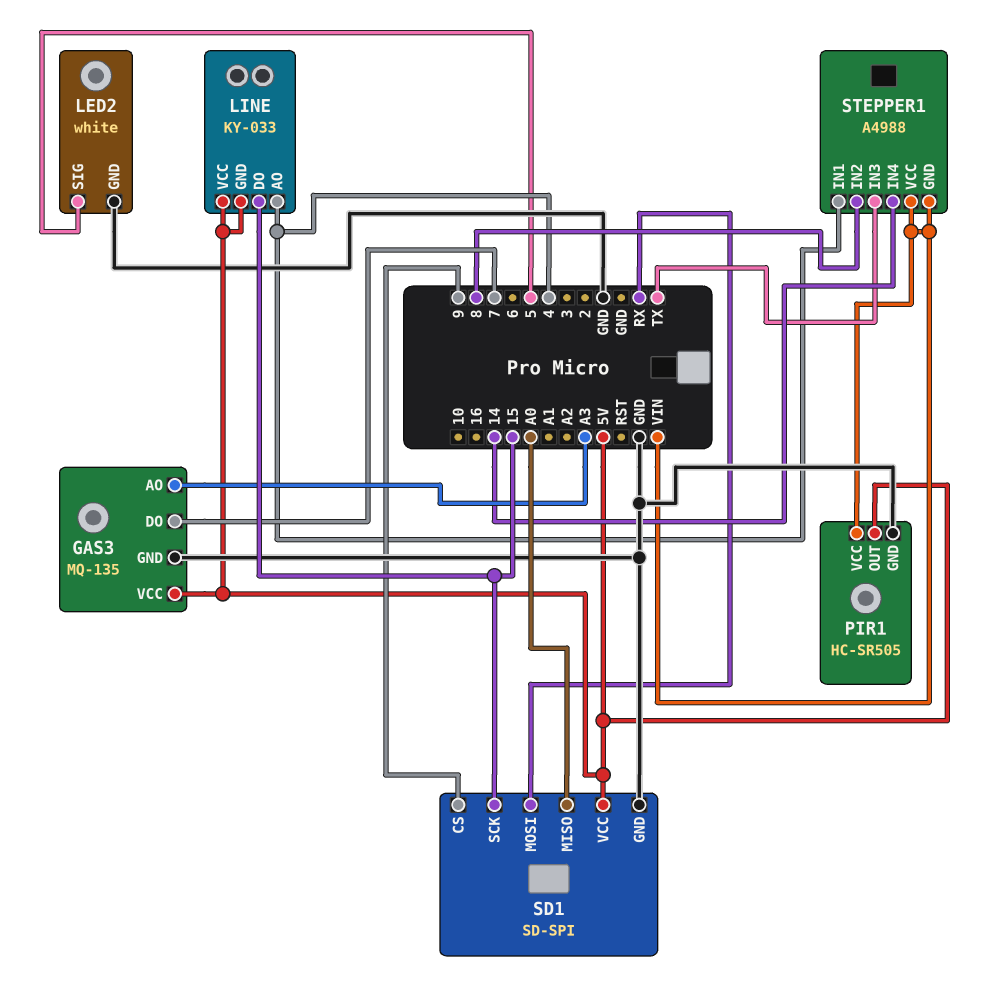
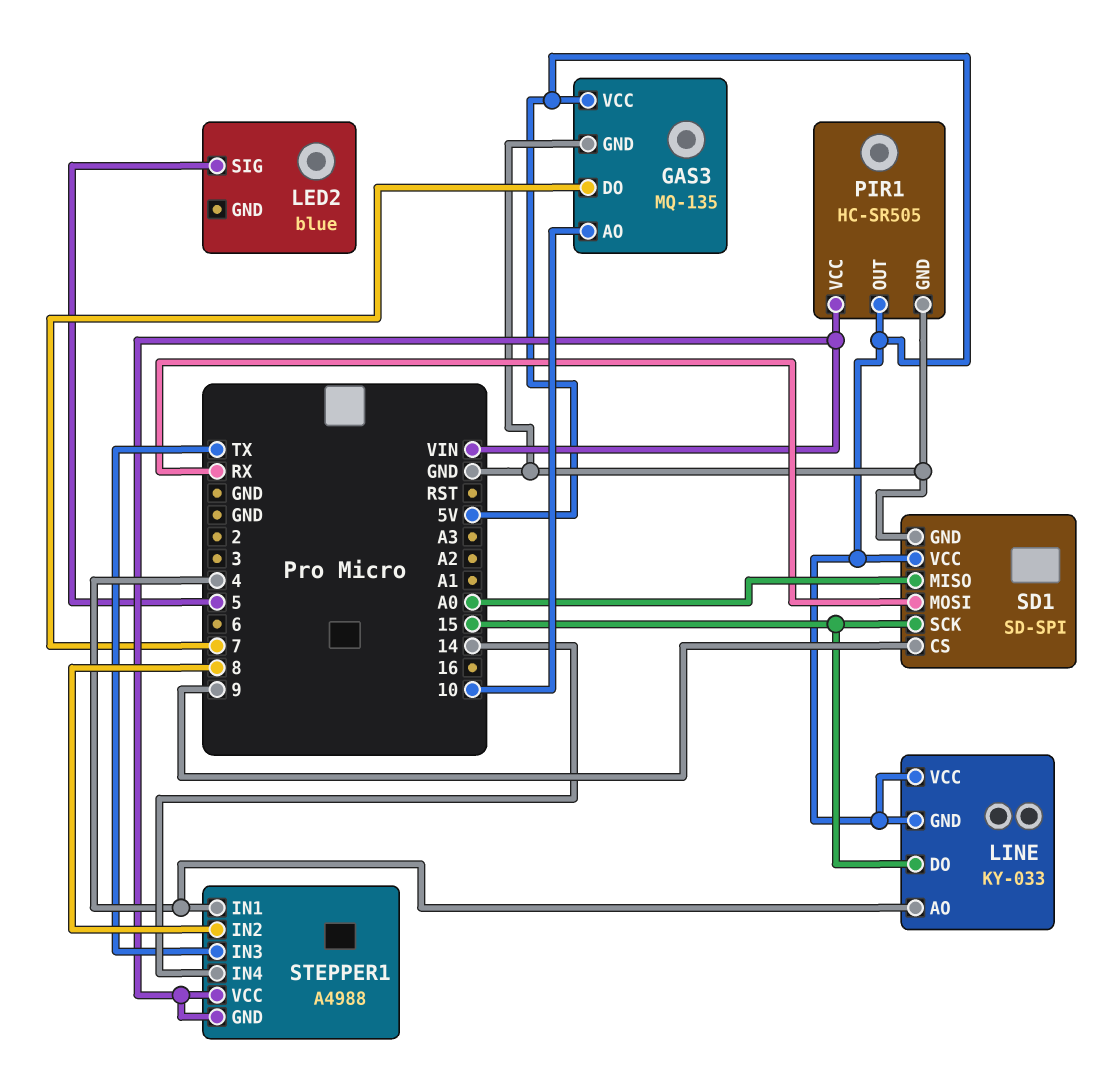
GAS3 pin AO: A3 -> 10
LED2: white -> blue
LED2 pin GND: GND -> none

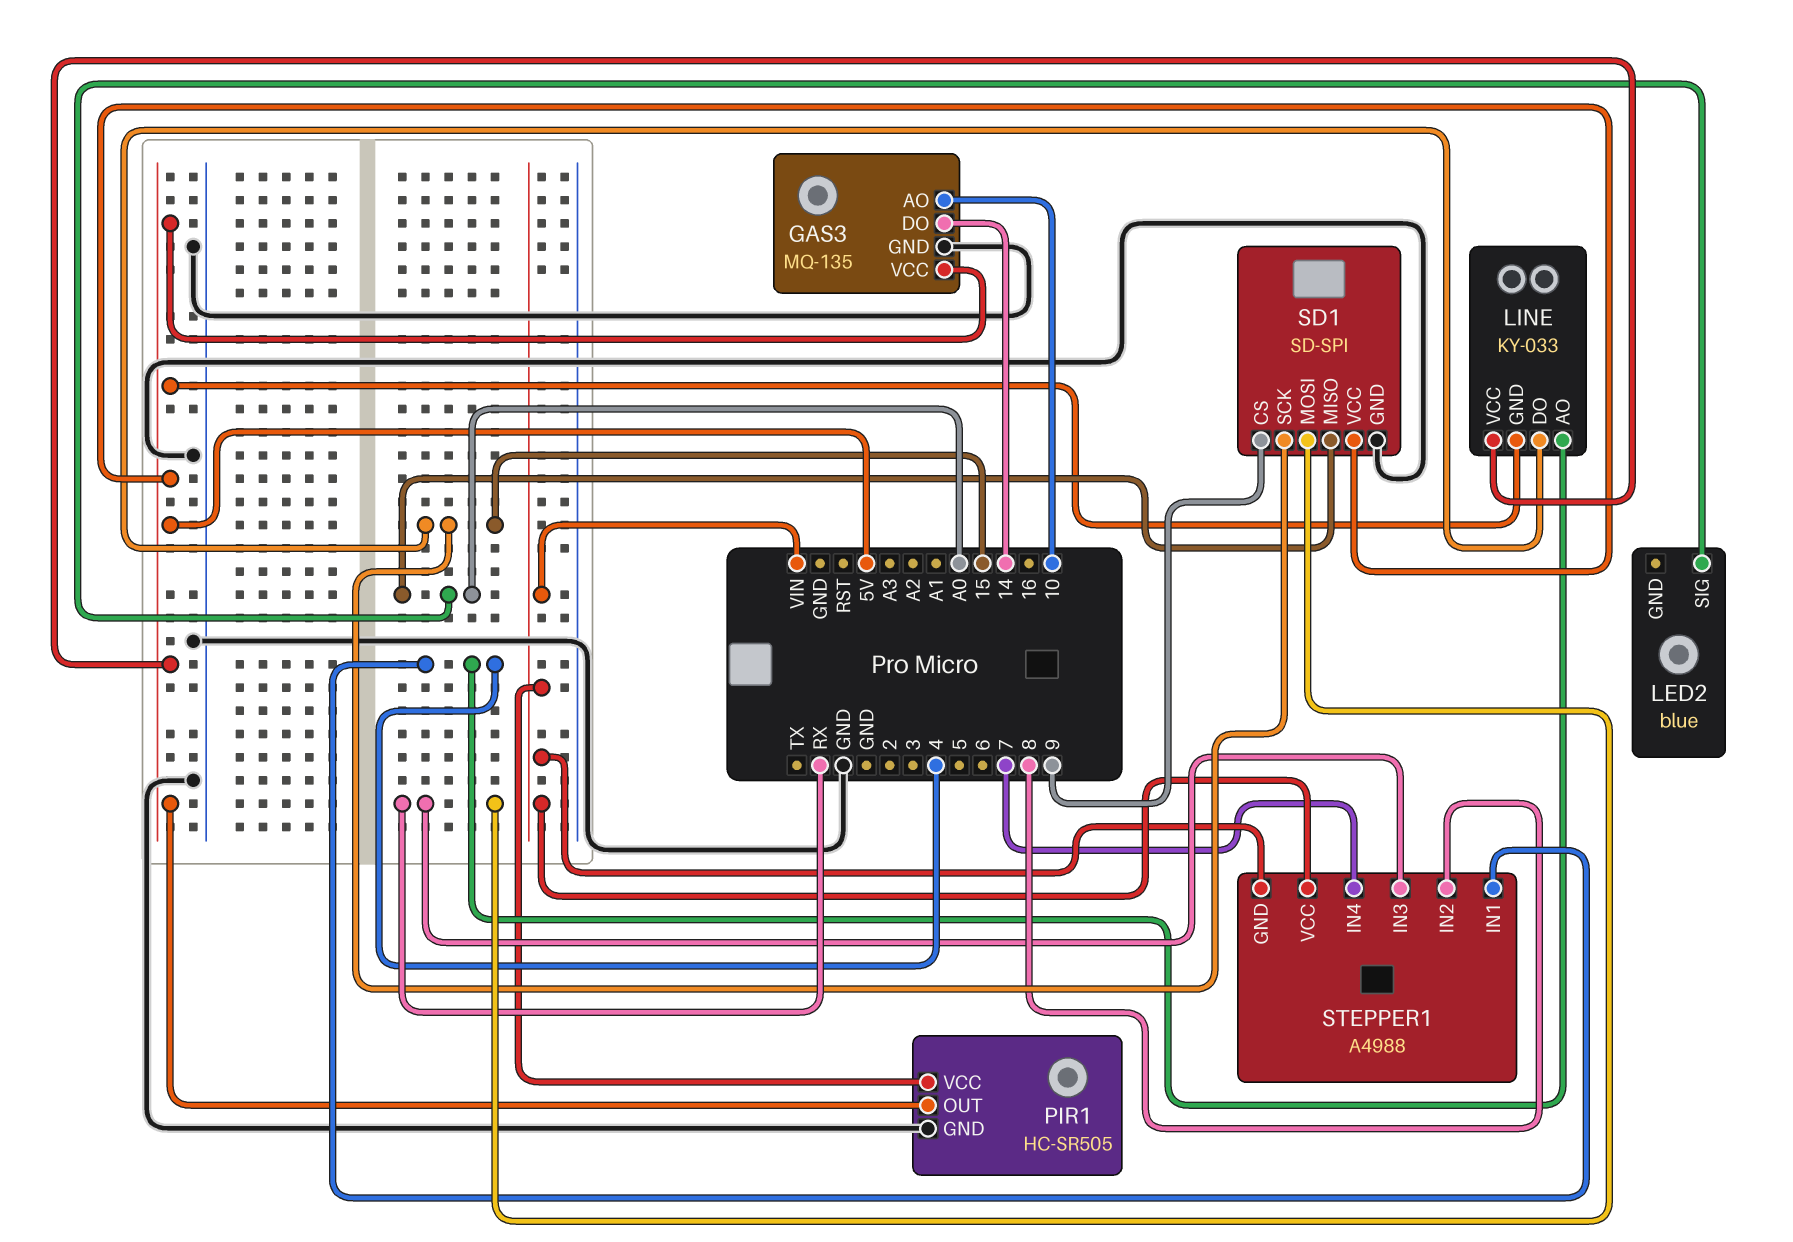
GAS3 pin DO: 7 -> 14
LED2 pin SIG: 5 -> A0
STEPPER1 pin IN3: TX -> RX
STEPPER1 pin IN4: 14 -> 7

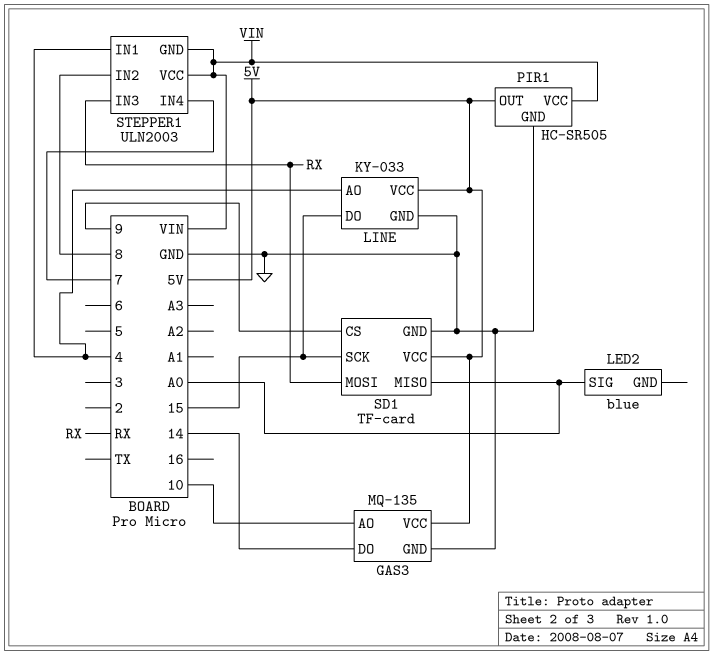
LINE pin GND: 5V -> GND
SD1: SD-SPI -> TF-card
STEPPER1: A4988 -> ULN2003

